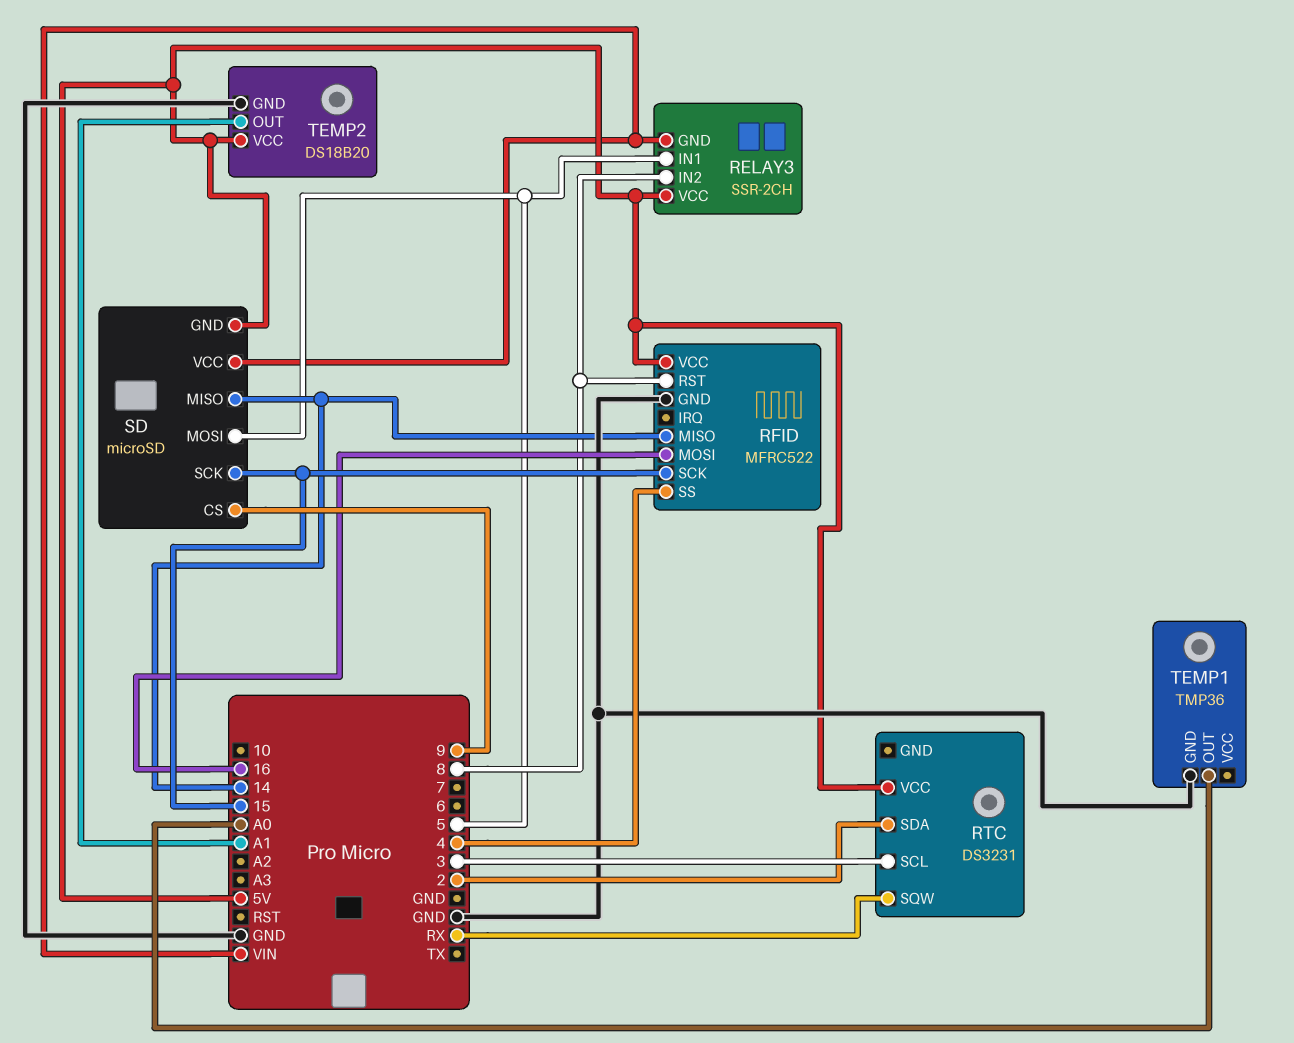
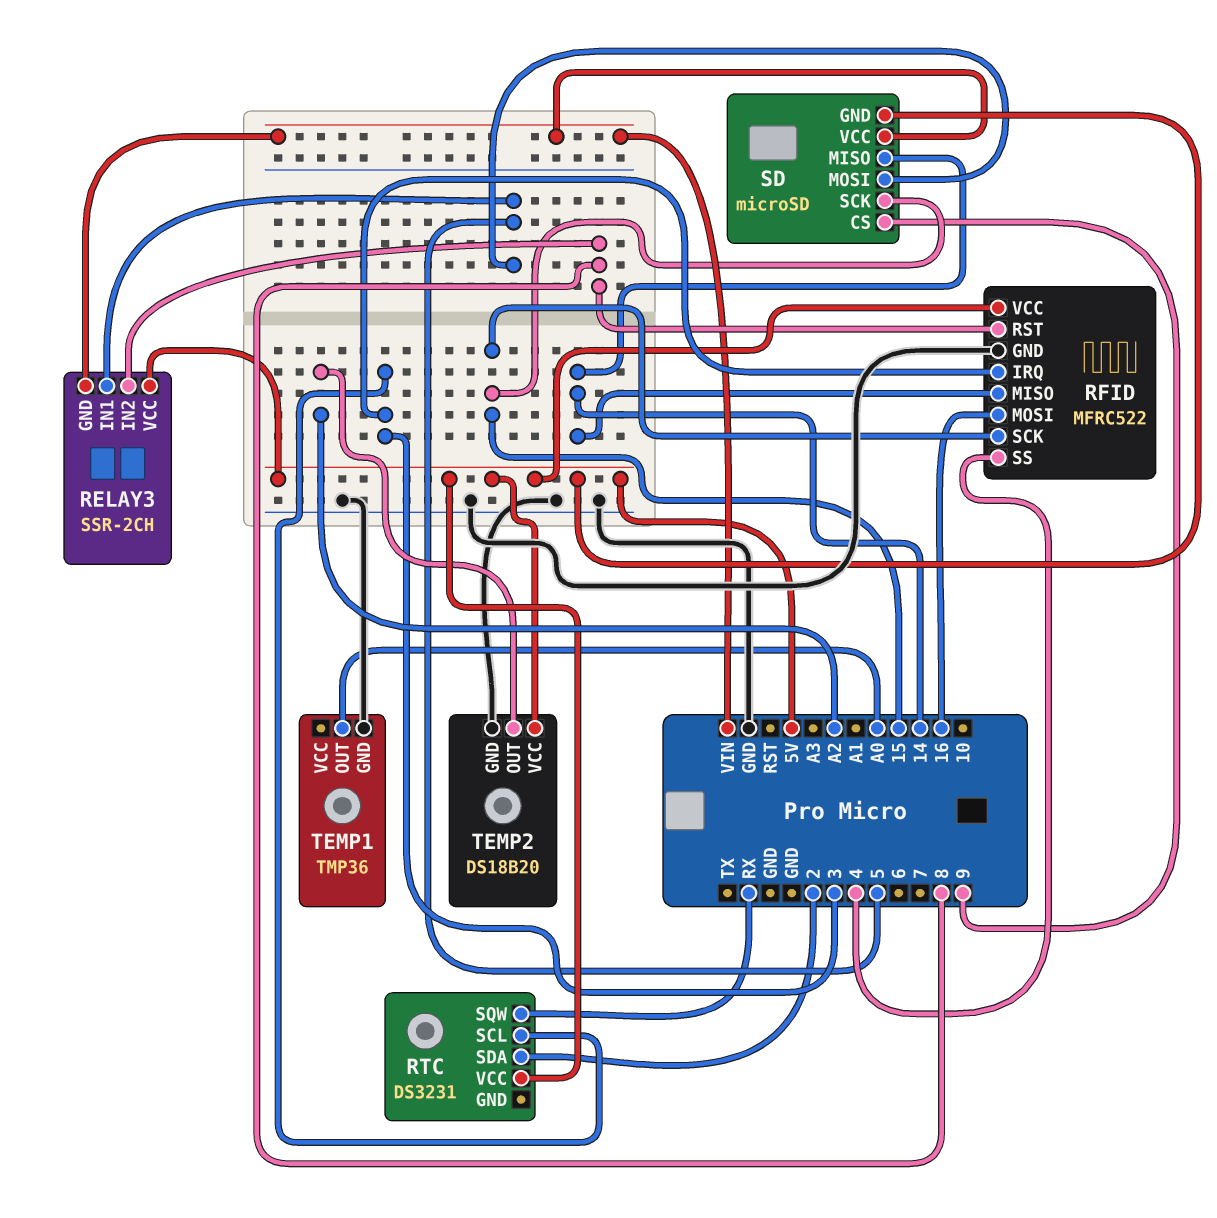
RFID pin IRQ: none -> 3
TEMP2 pin OUT: A1 -> A2

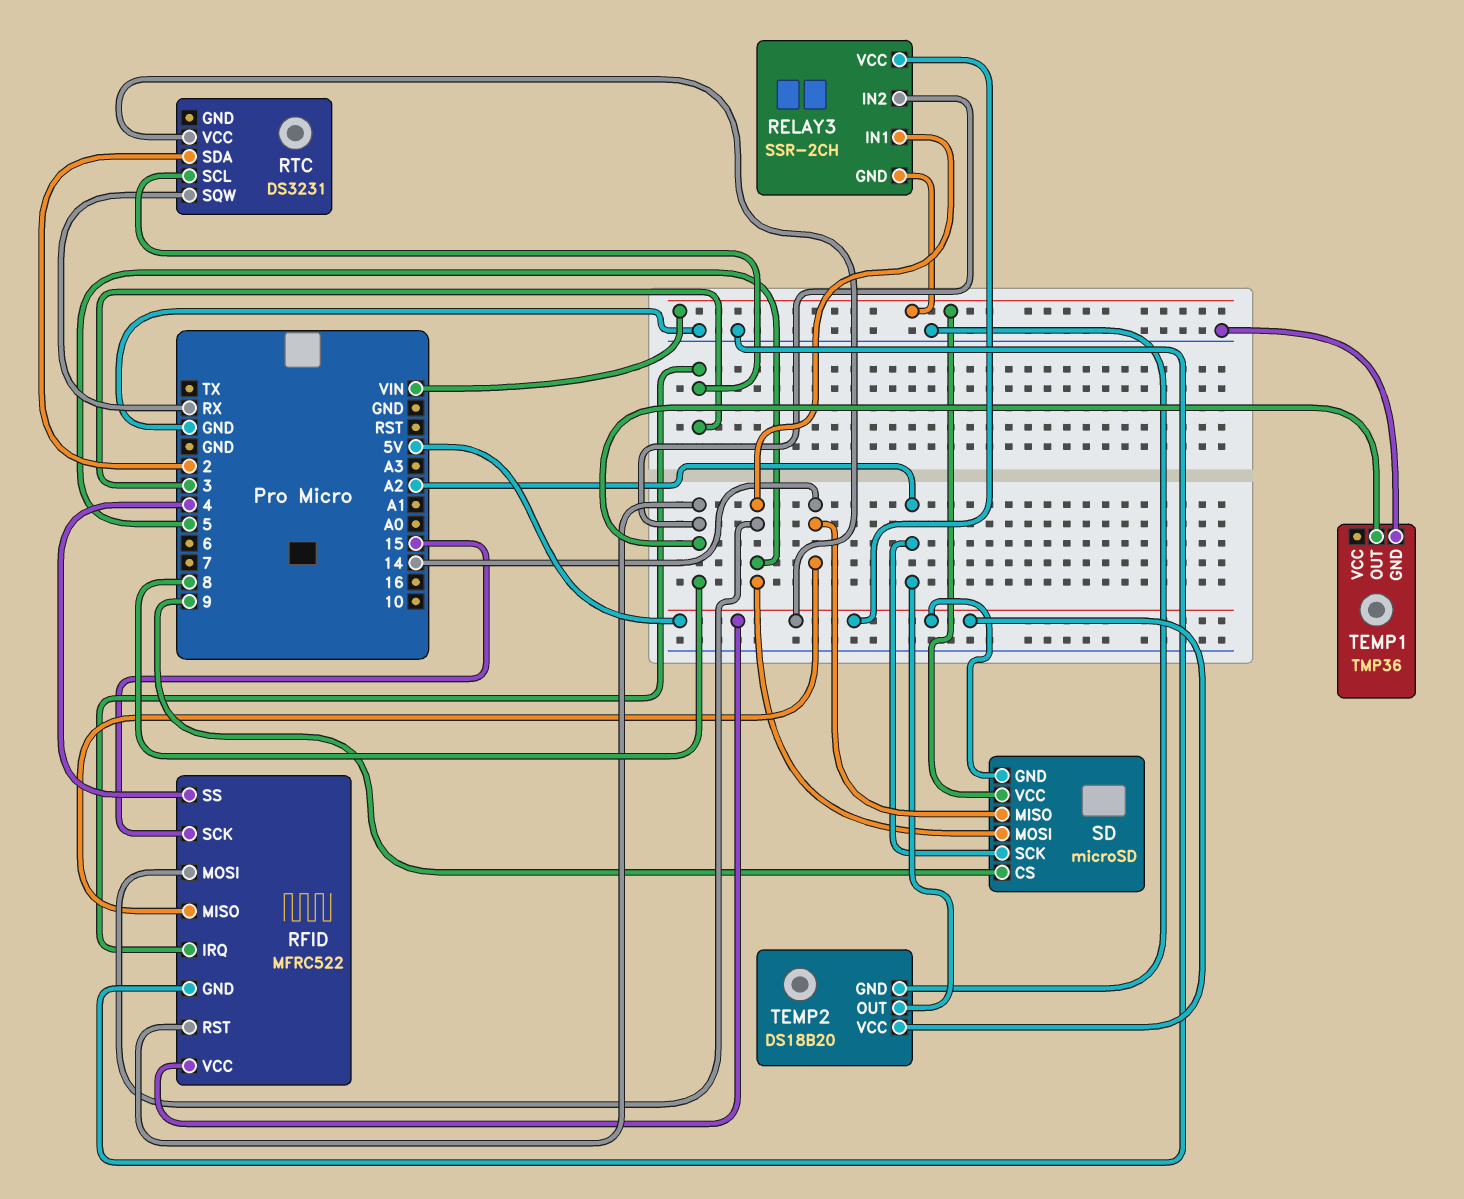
RFID pin MOSI: 16 -> 5
SD pin SCK: 15 -> A2
TEMP1 pin OUT: A0 -> 8

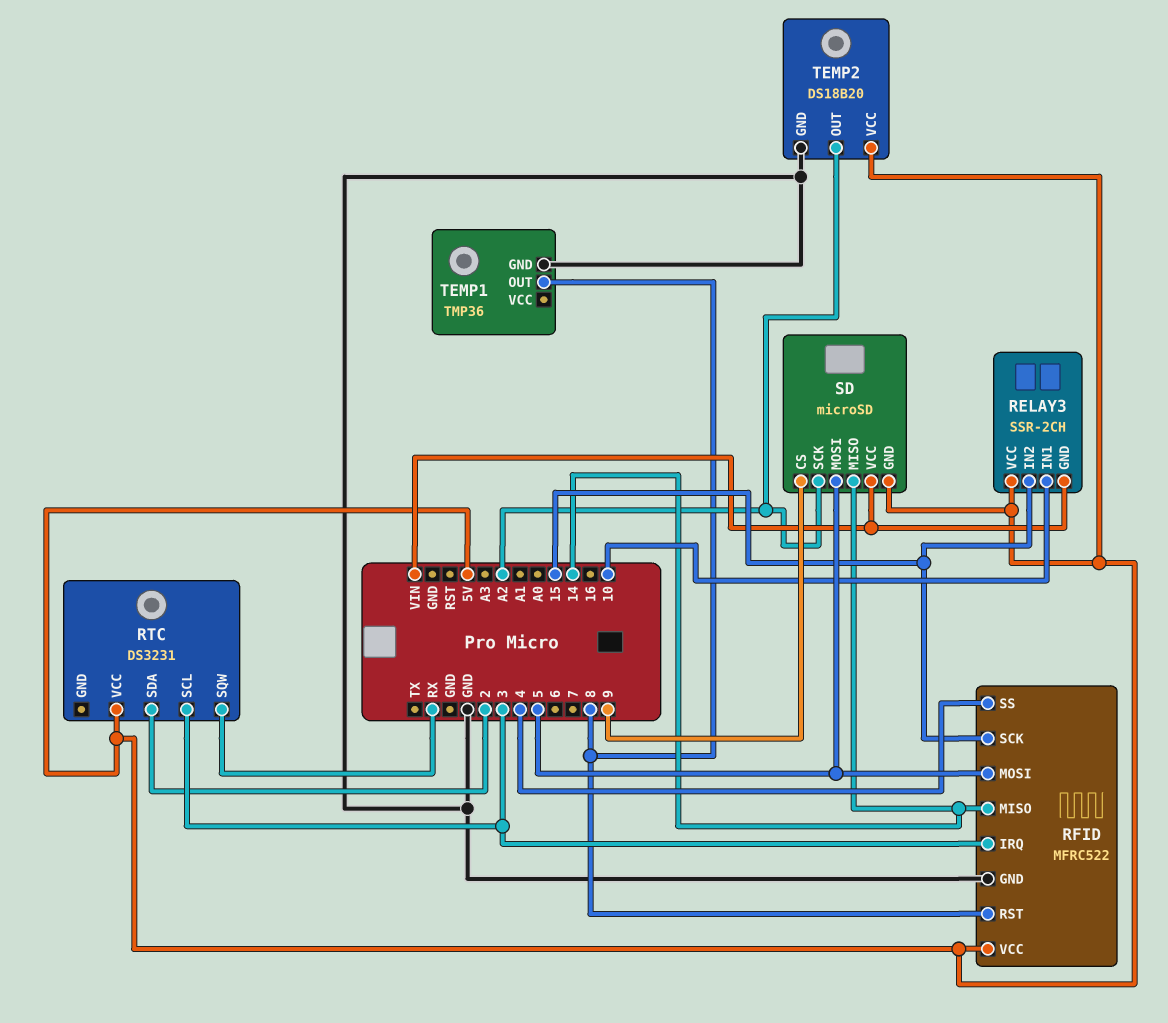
RELAY3 pin IN1: 5 -> 10
RELAY3 pin IN2: 8 -> 15

